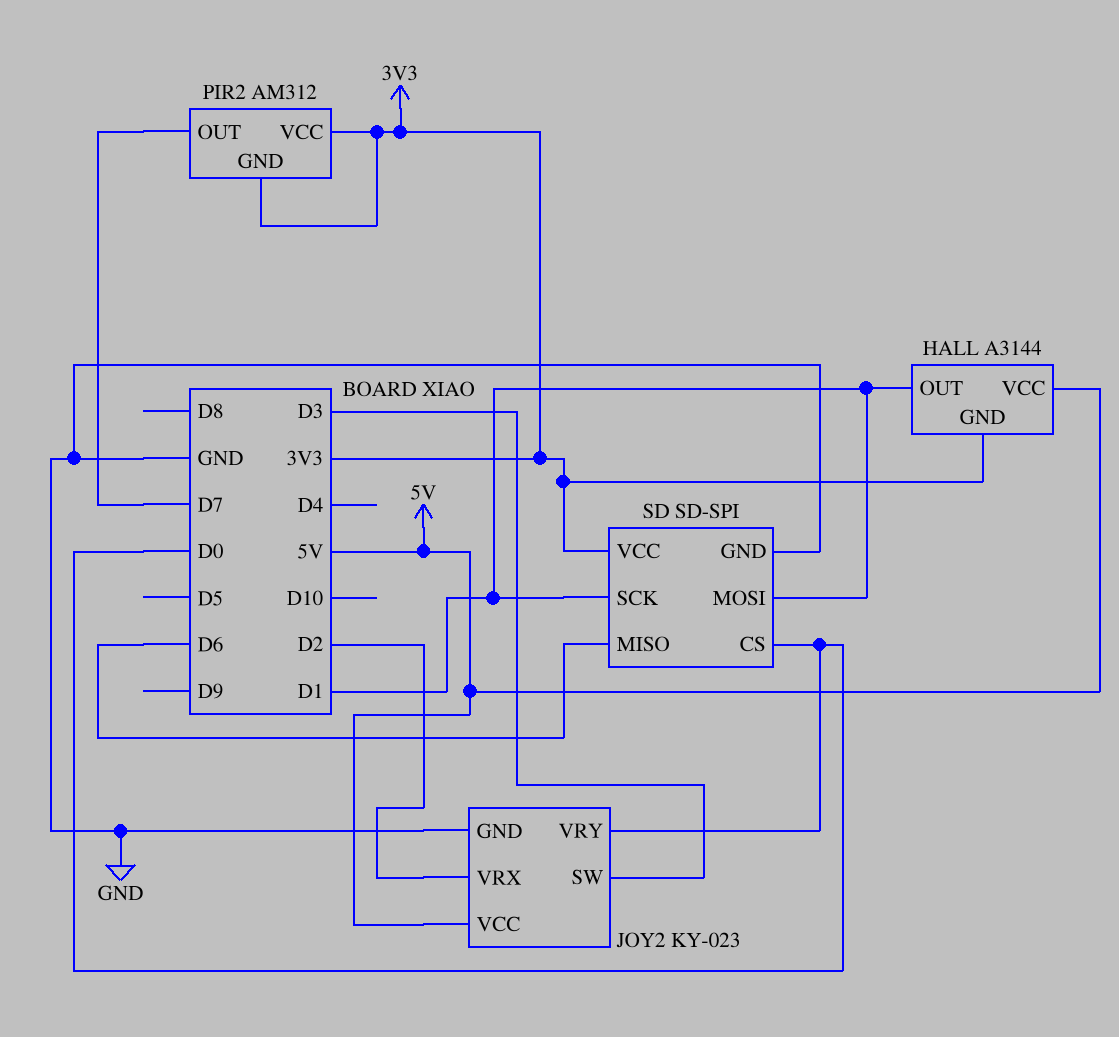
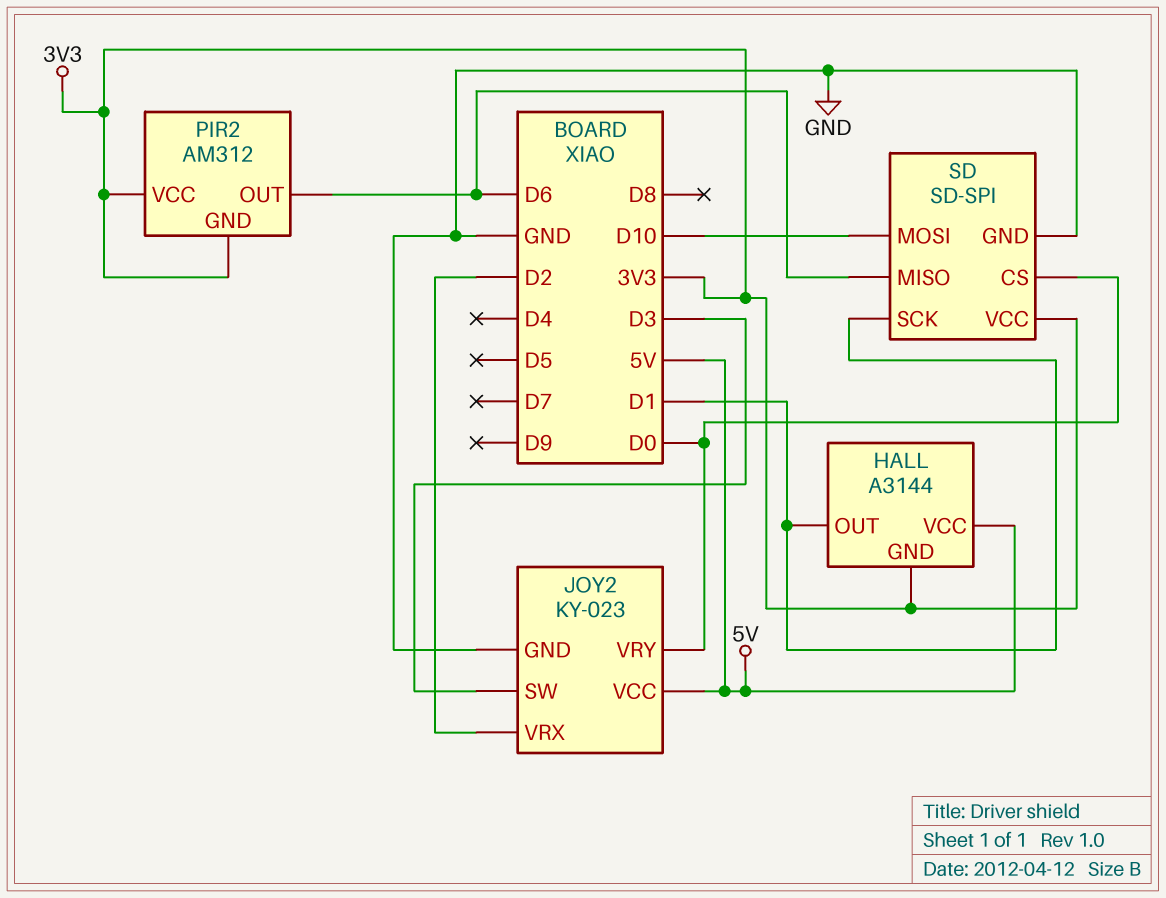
PIR2 pin OUT: D7 -> D6
SD pin MOSI: D1 -> D10

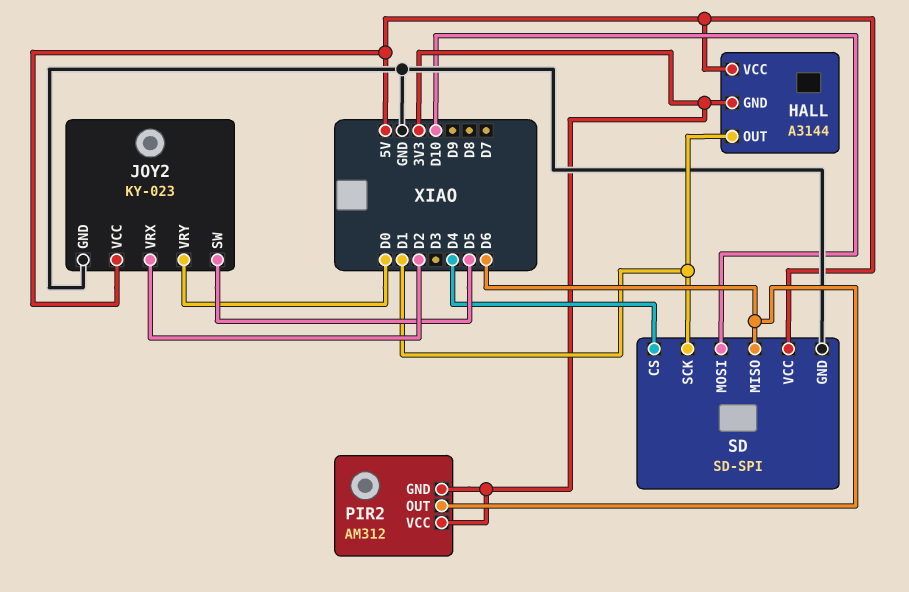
JOY2 pin SW: D3 -> D5
SD pin CS: D0 -> D4
SD pin VCC: 3V3 -> 5V

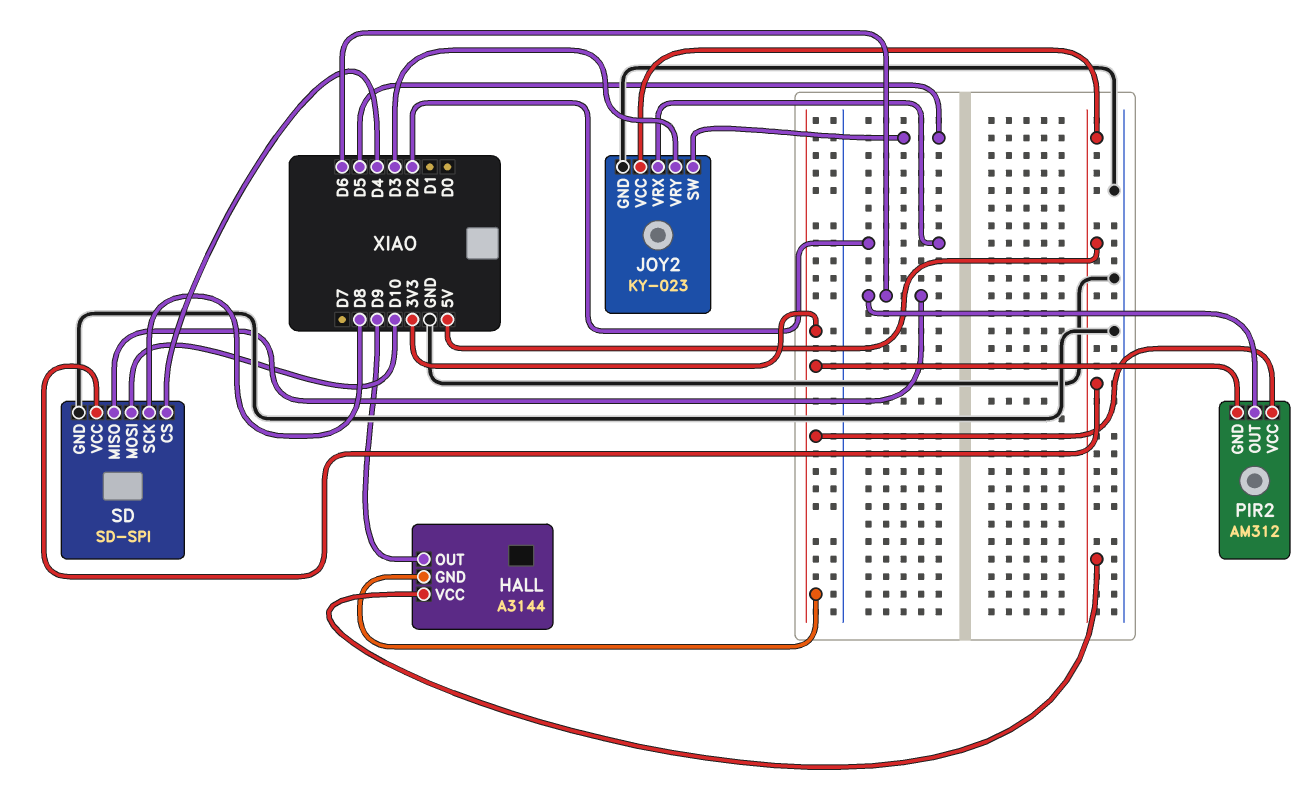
HALL pin OUT: D1 -> D9
JOY2 pin VRY: D0 -> D3
SD pin SCK: D1 -> D8

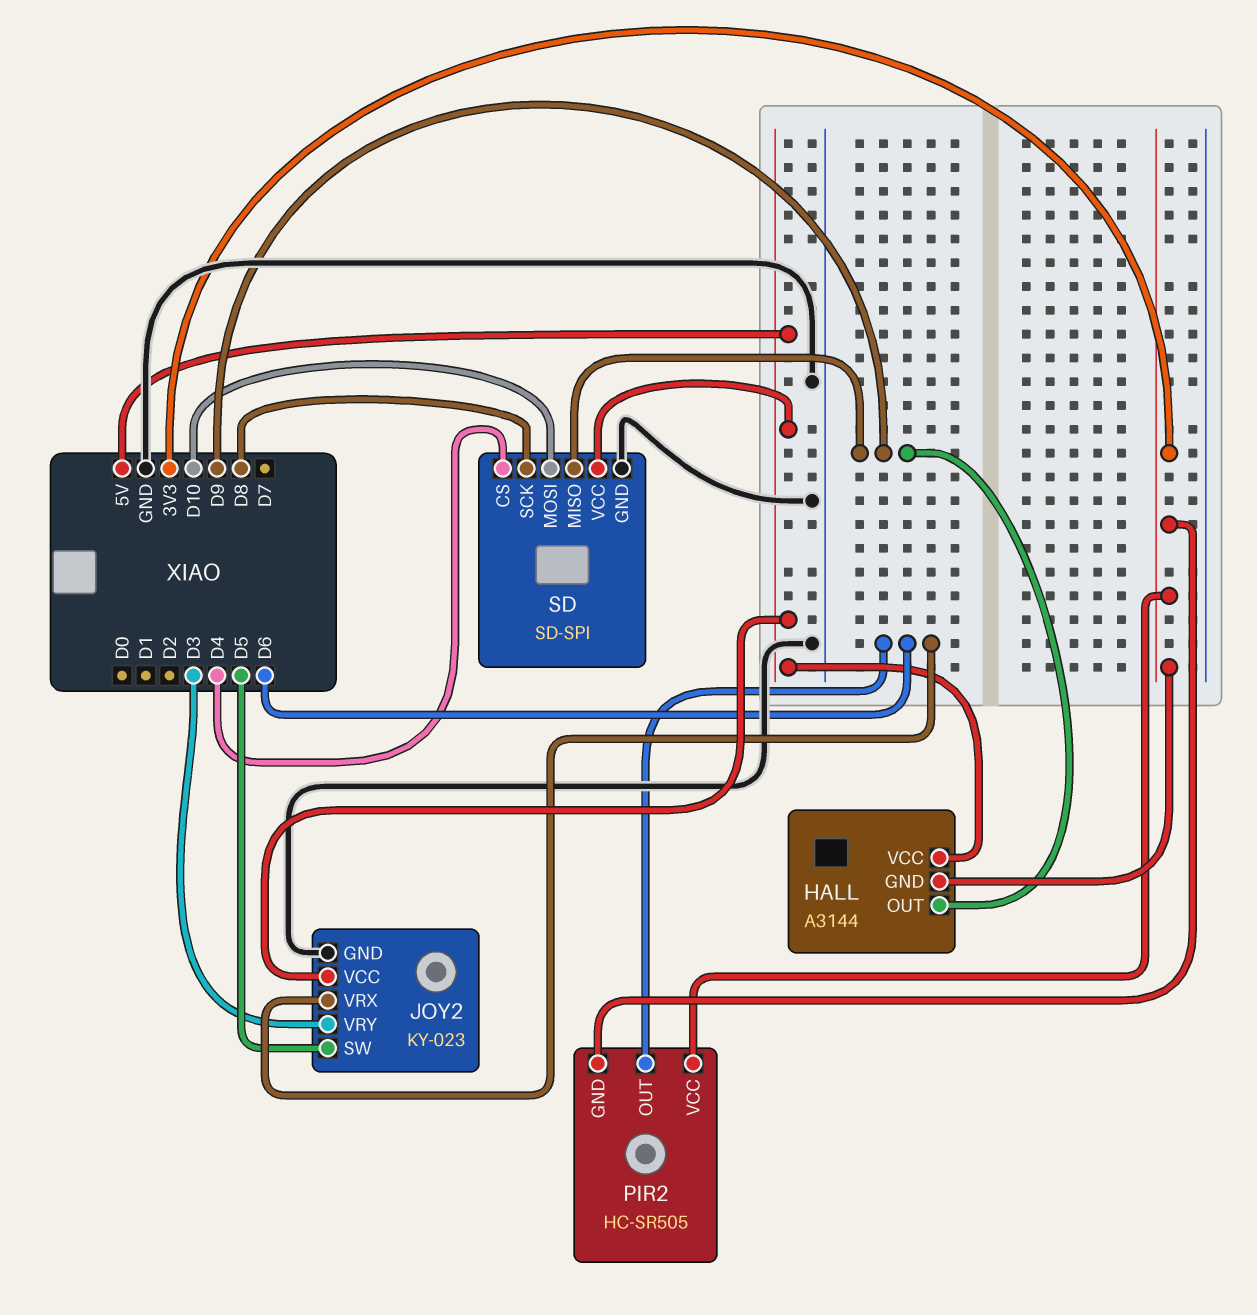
JOY2 pin VRX: D2 -> D6
PIR2: AM312 -> HC-SR505
SD pin MISO: D6 -> D9

